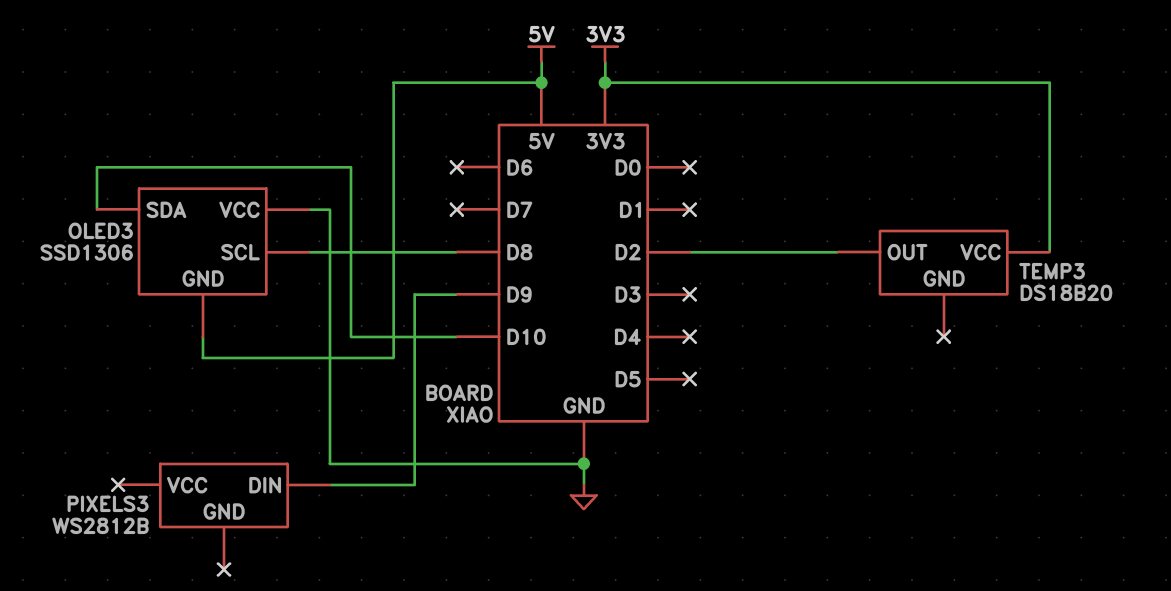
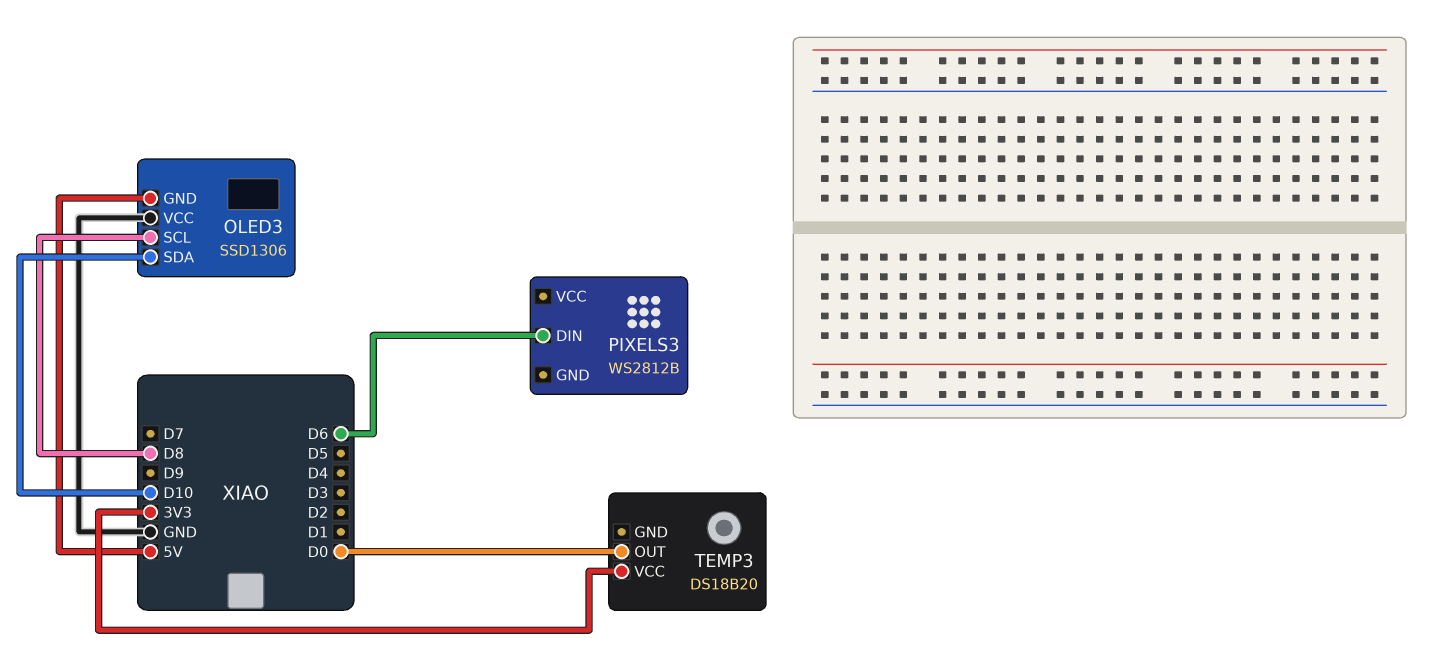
PIXELS3 pin DIN: D9 -> D6
TEMP3 pin OUT: D2 -> D0

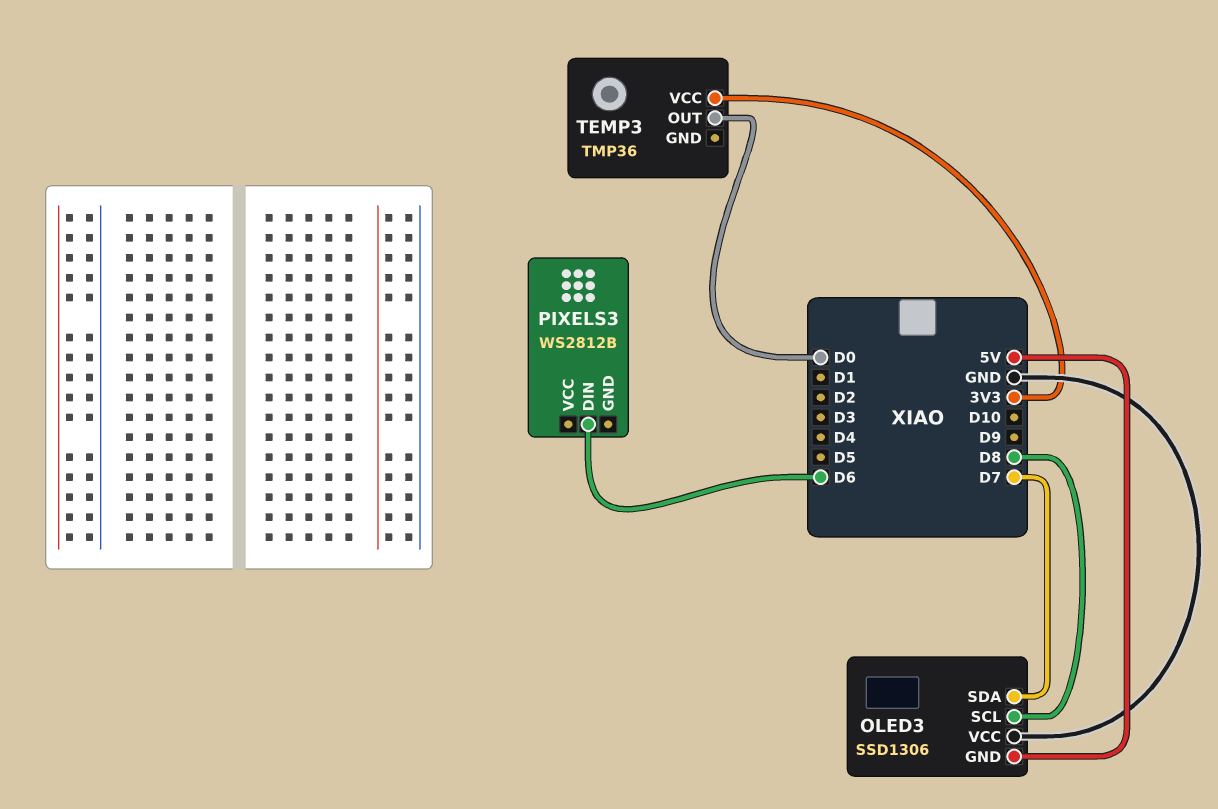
OLED3 pin SDA: D10 -> D7
TEMP3: DS18B20 -> TMP36

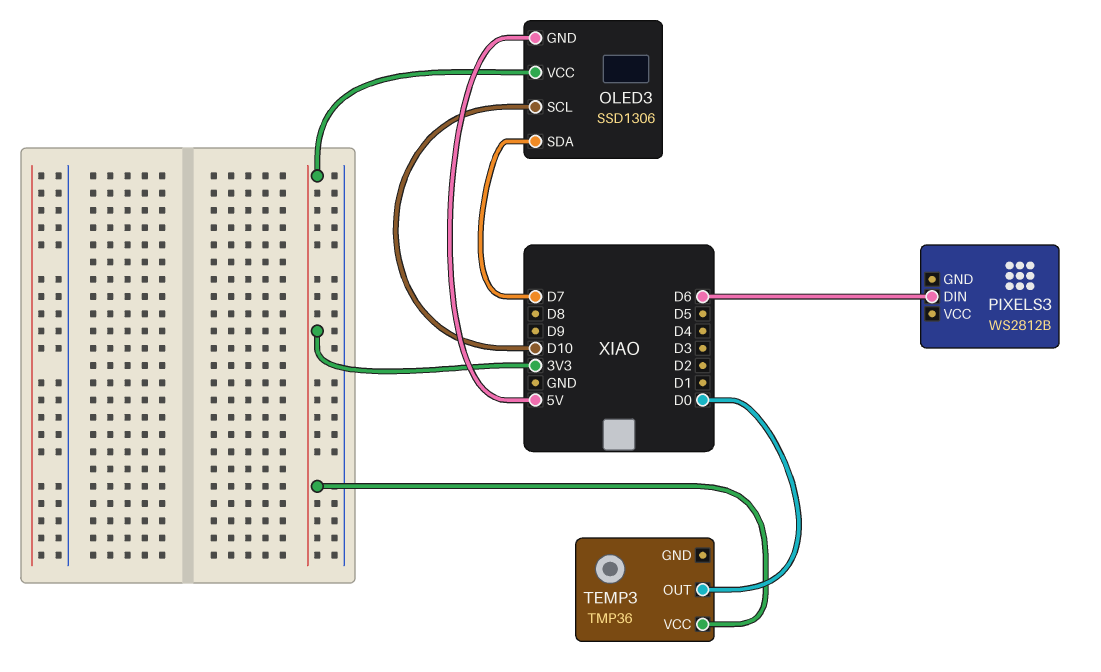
OLED3 pin SCL: D8 -> D10
OLED3 pin VCC: GND -> 3V3

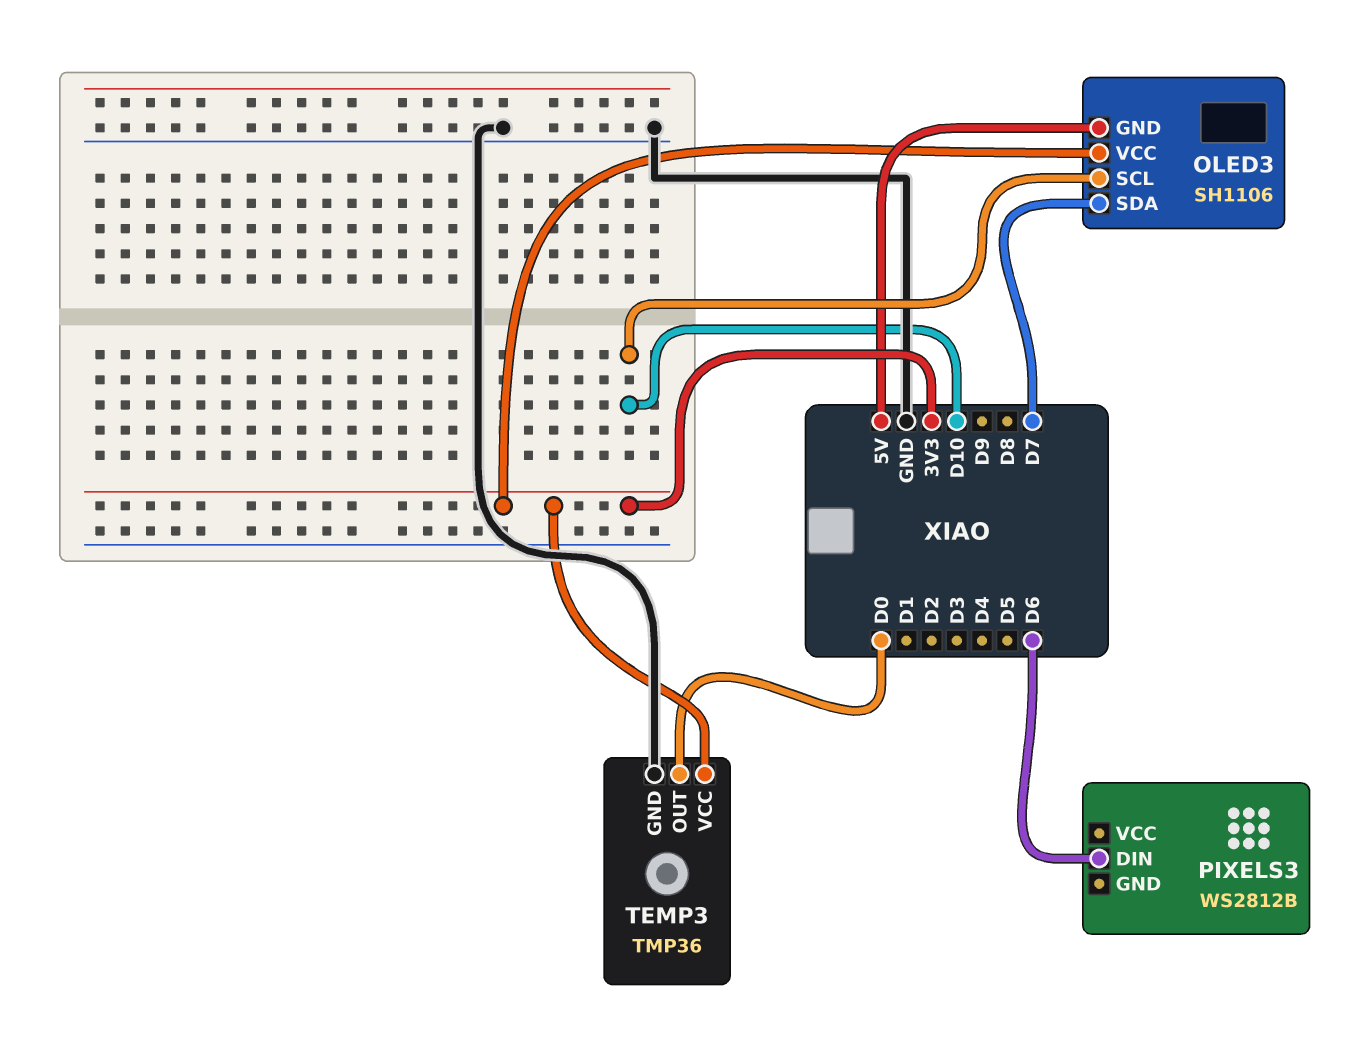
OLED3: SSD1306 -> SH1106
TEMP3 pin GND: none -> GND

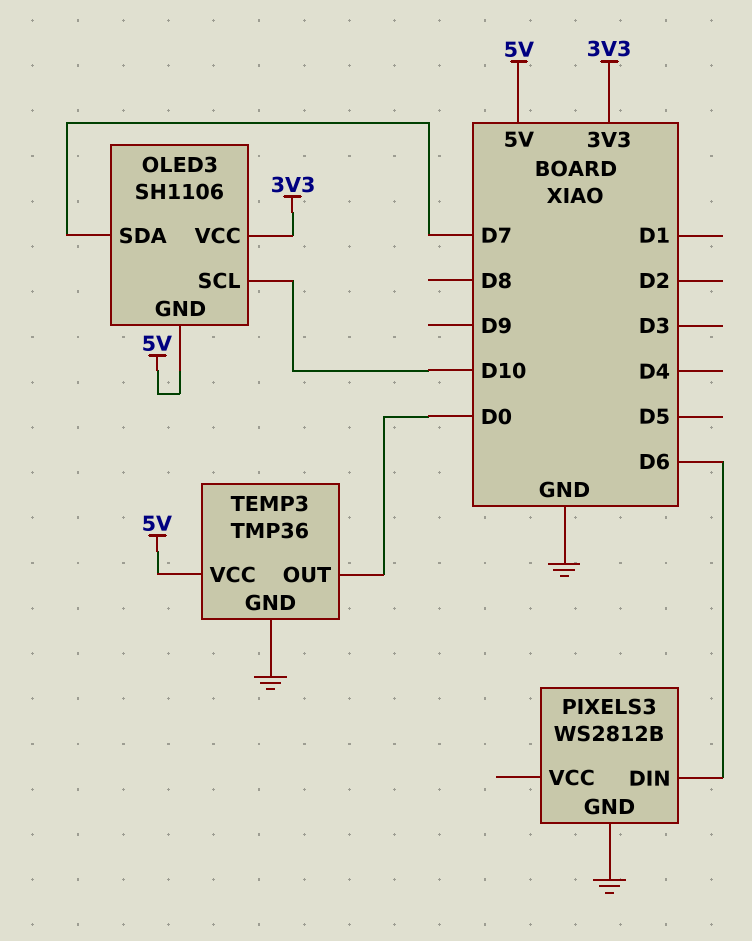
PIXELS3 pin GND: none -> GND
TEMP3 pin VCC: 3V3 -> 5V

